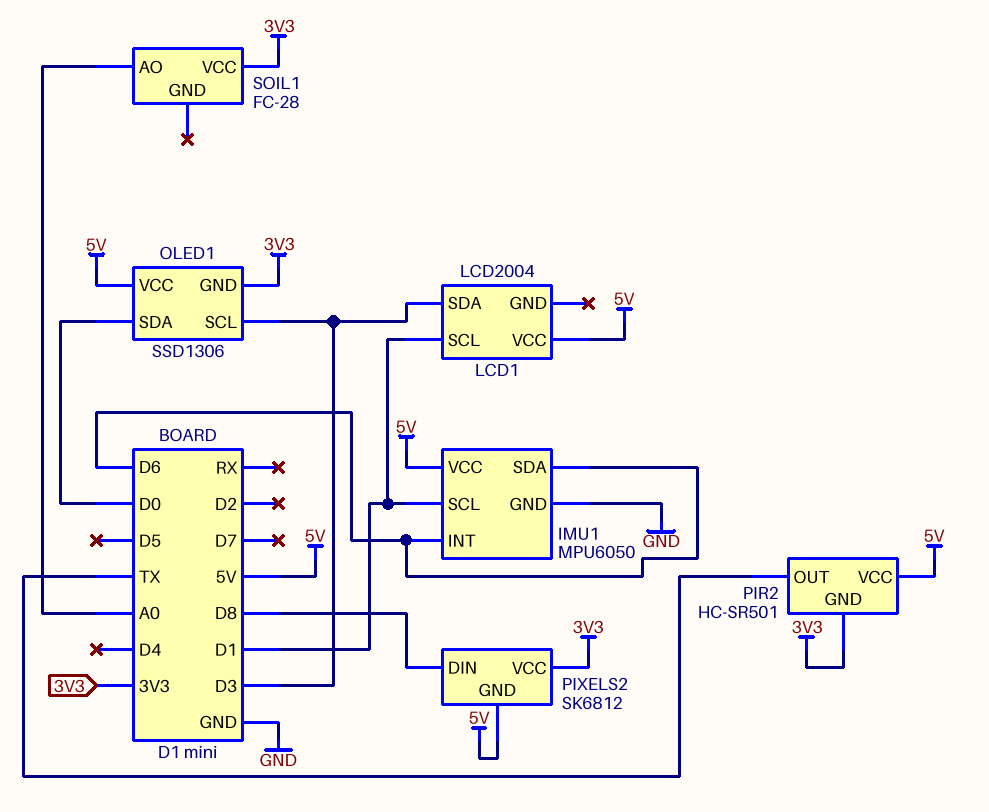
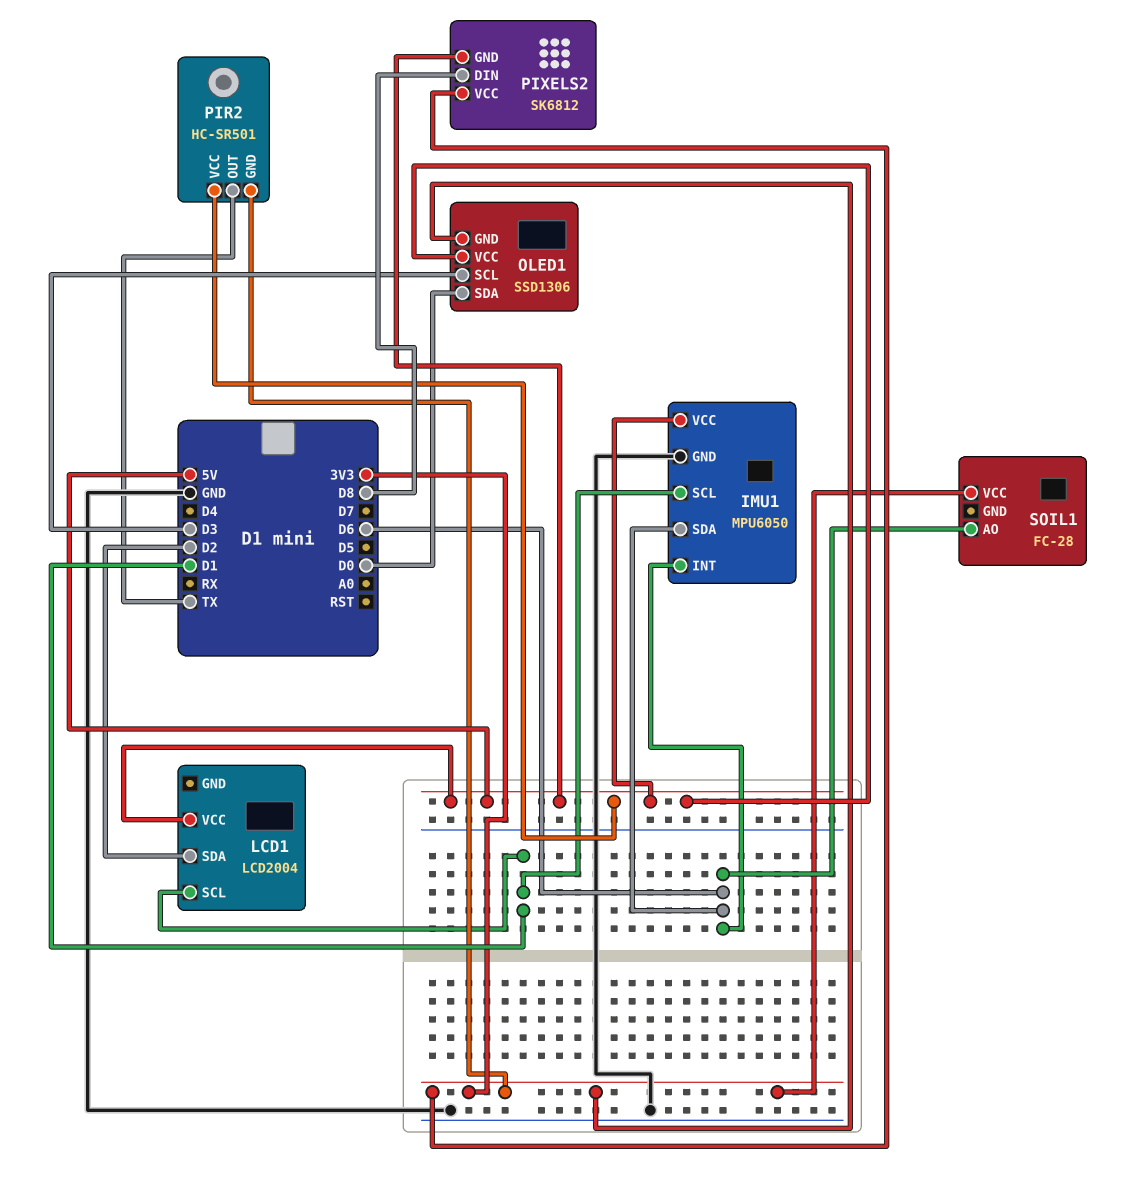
LCD1 pin SDA: D3 -> D2
SOIL1 pin AO: A0 -> D6

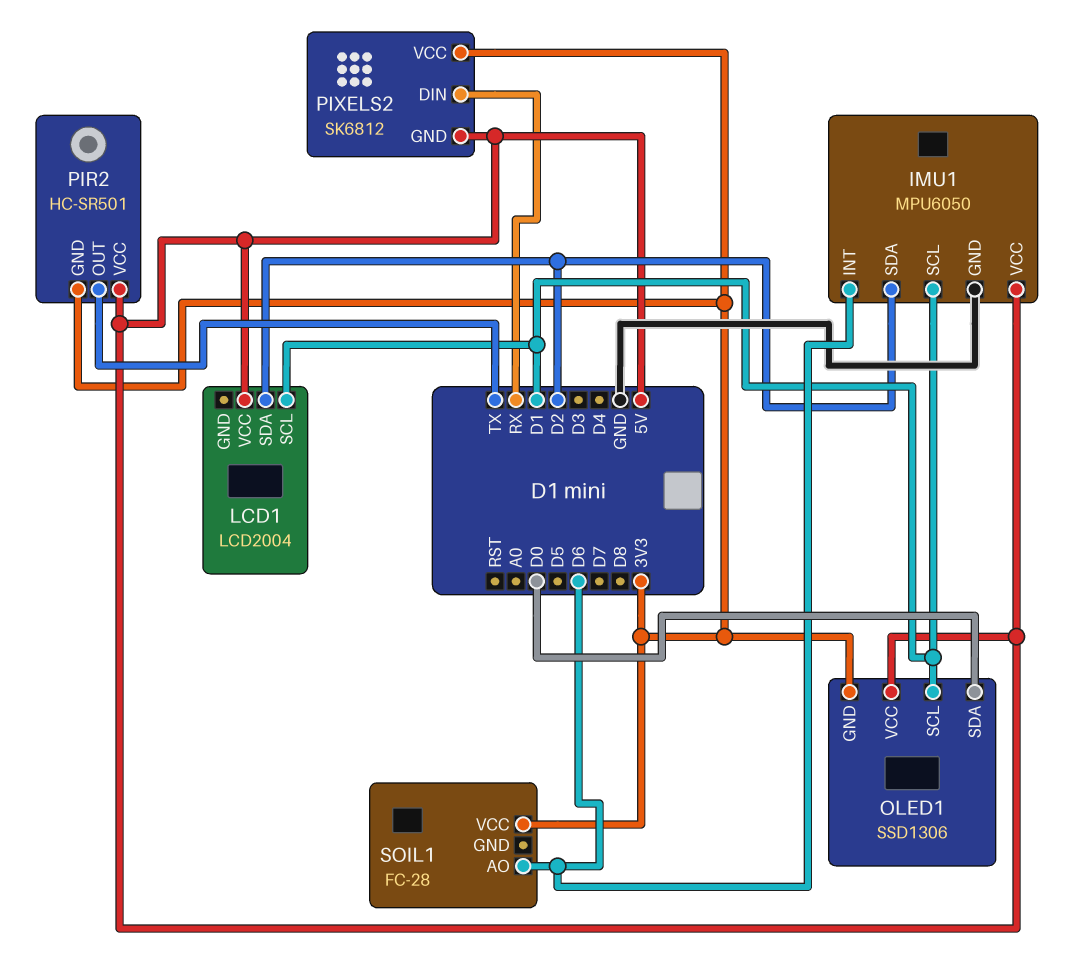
IMU1 pin SDA: D6 -> D2
OLED1 pin SCL: D3 -> D1
PIXELS2 pin DIN: D8 -> RX

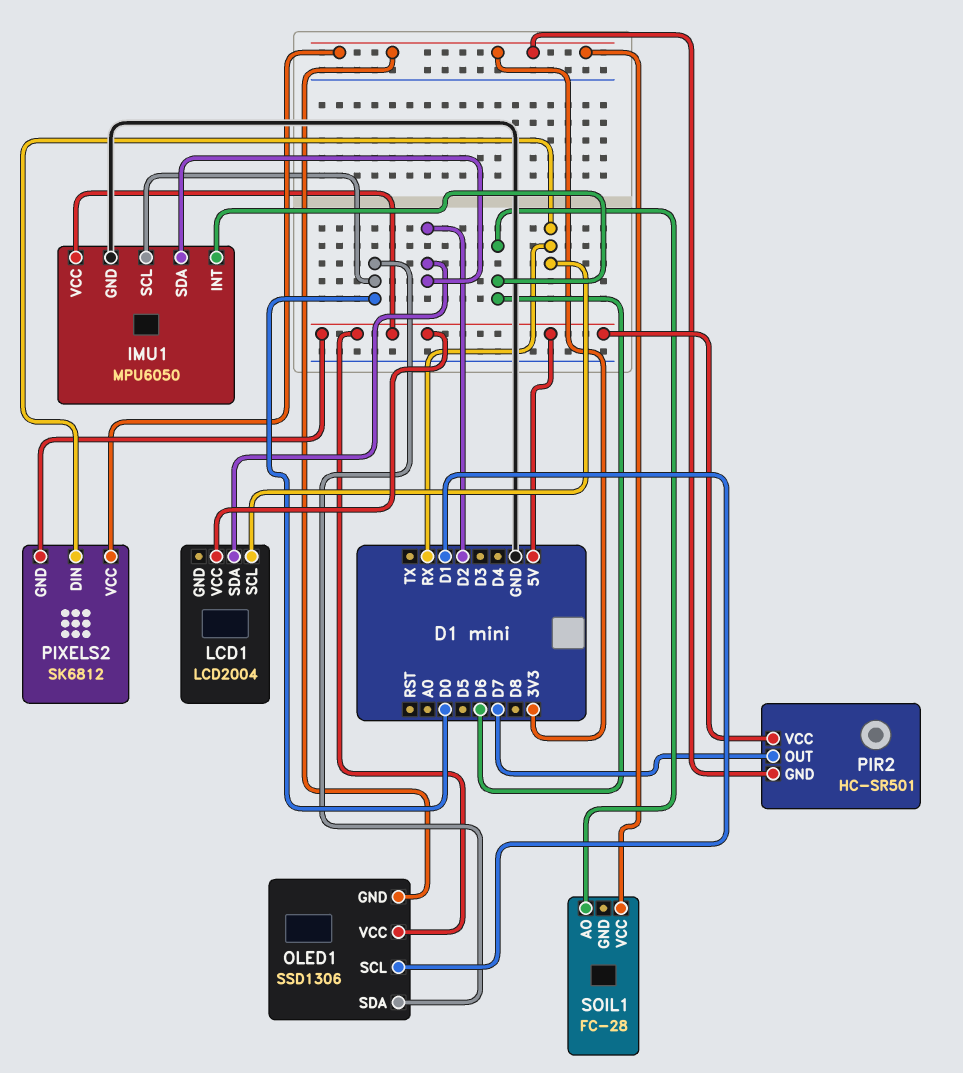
IMU1 pin SCL: D1 -> D0
LCD1 pin SCL: D1 -> RX
PIR2 pin OUT: TX -> D7

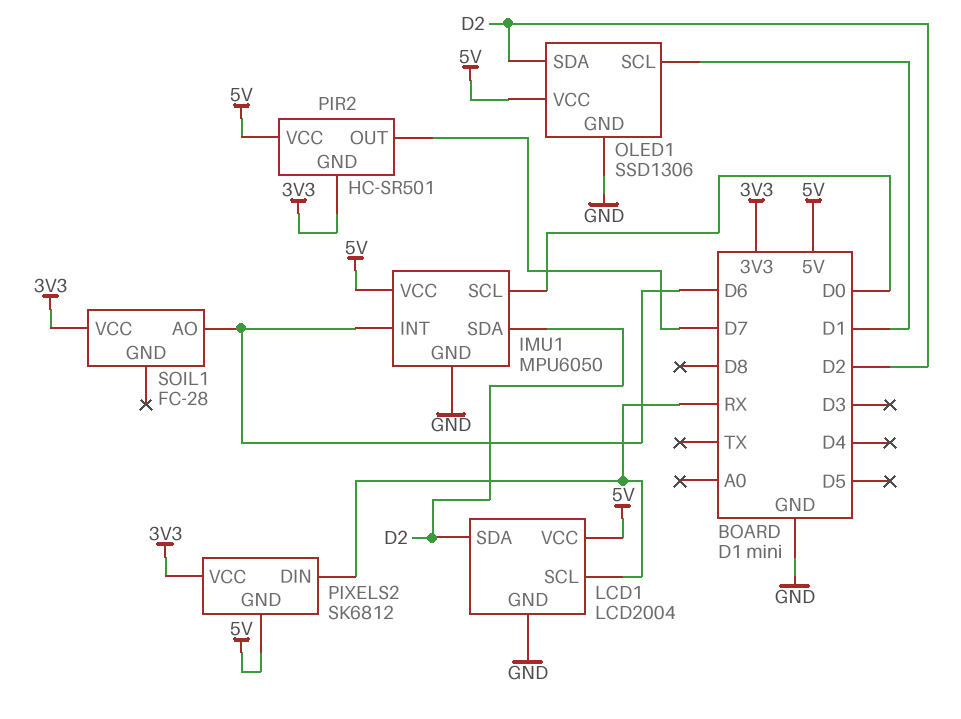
LCD1 pin GND: none -> GND
OLED1 pin GND: 3V3 -> GND
OLED1 pin SDA: D0 -> D2

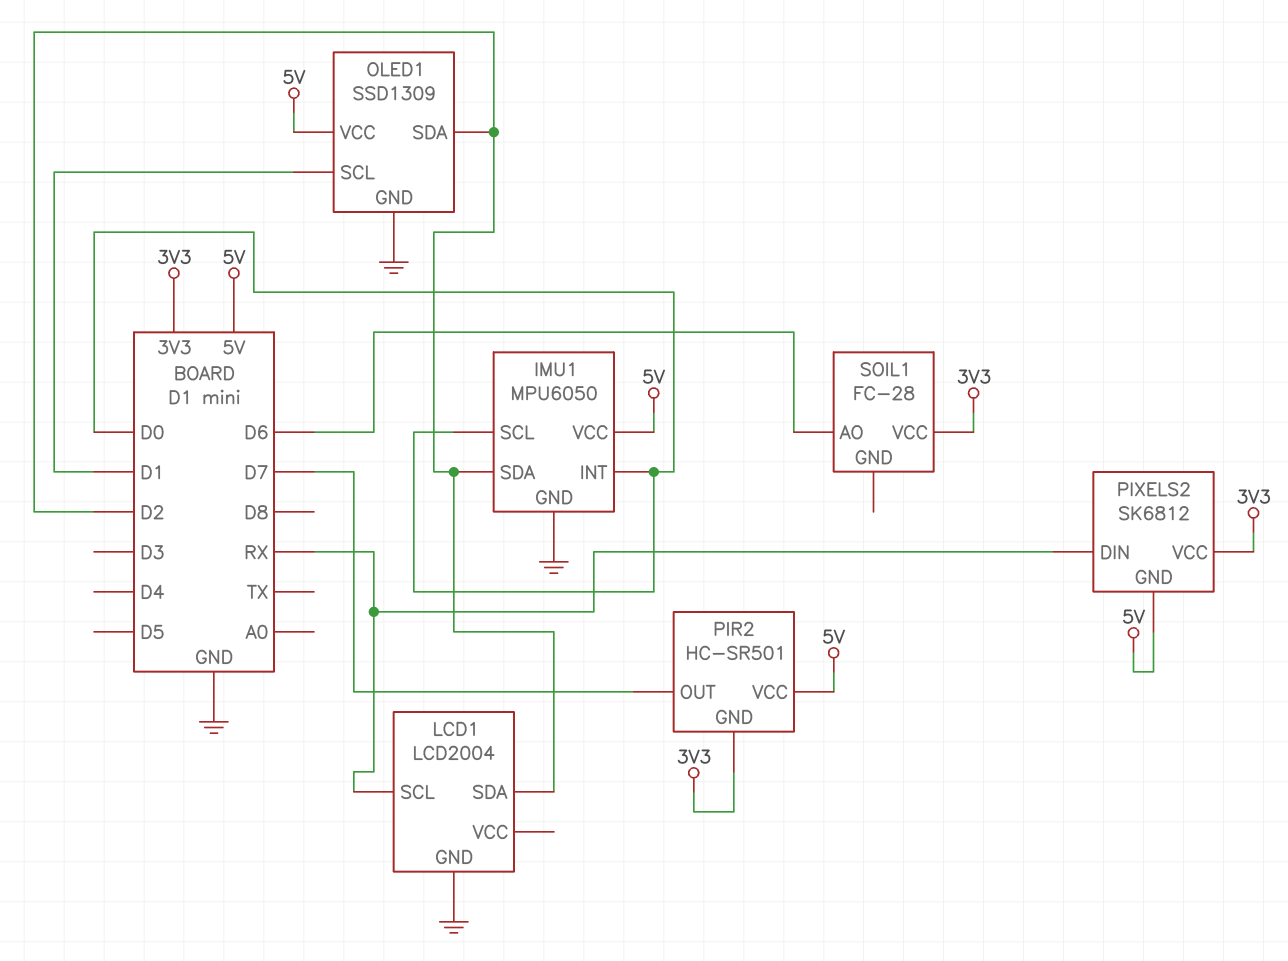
IMU1 pin INT: D6 -> D0
LCD1 pin VCC: 5V -> none
OLED1: SSD1306 -> SSD1309

